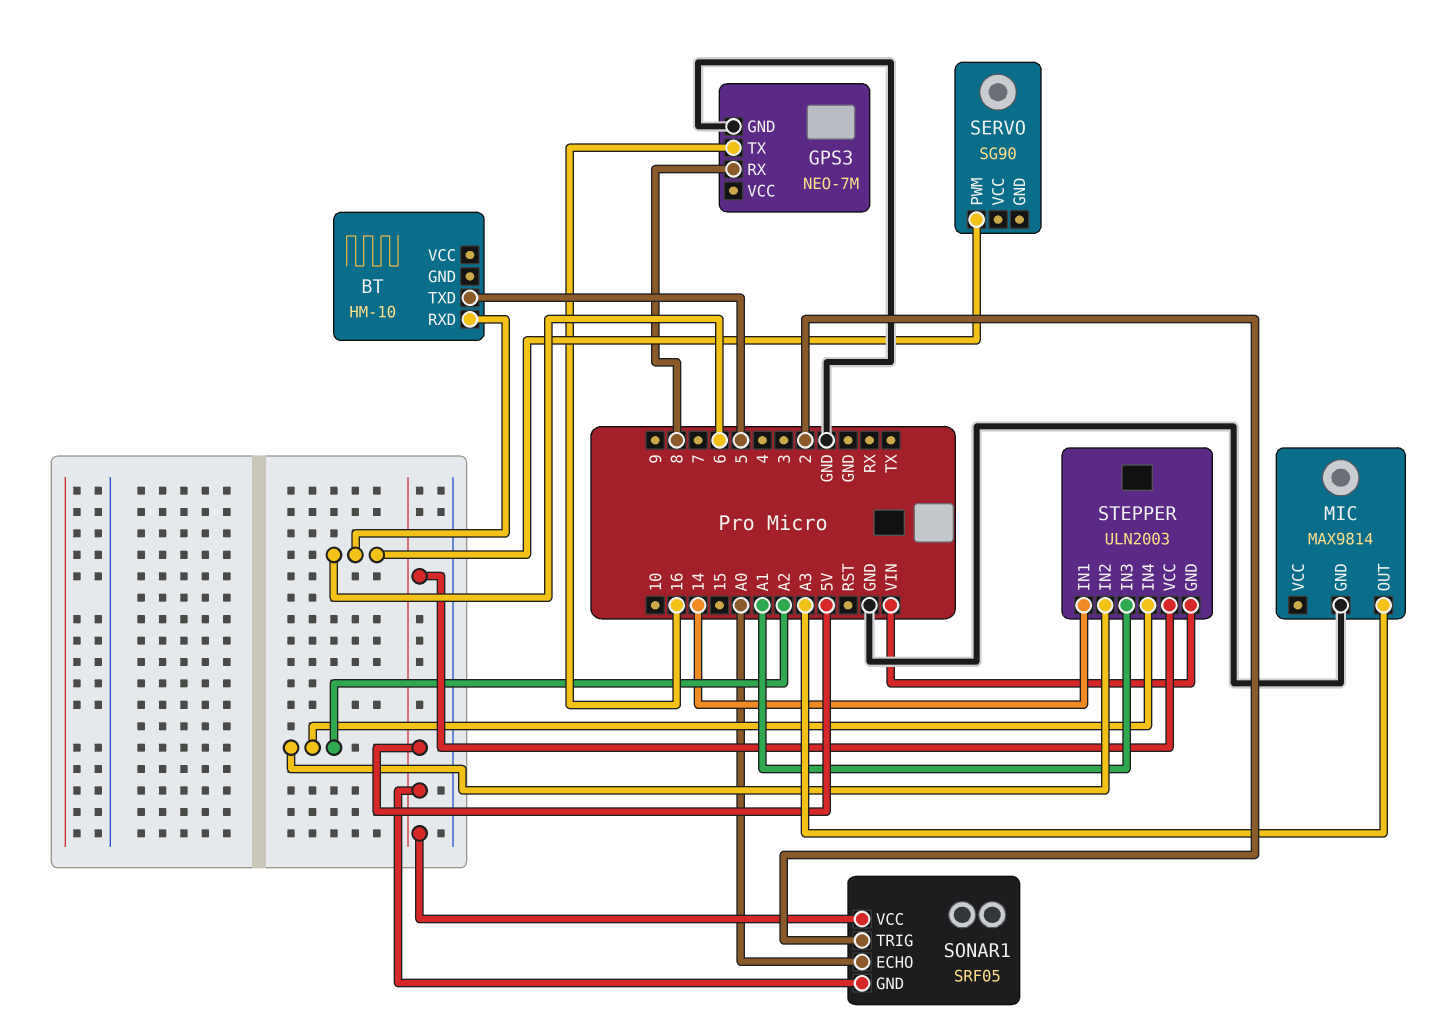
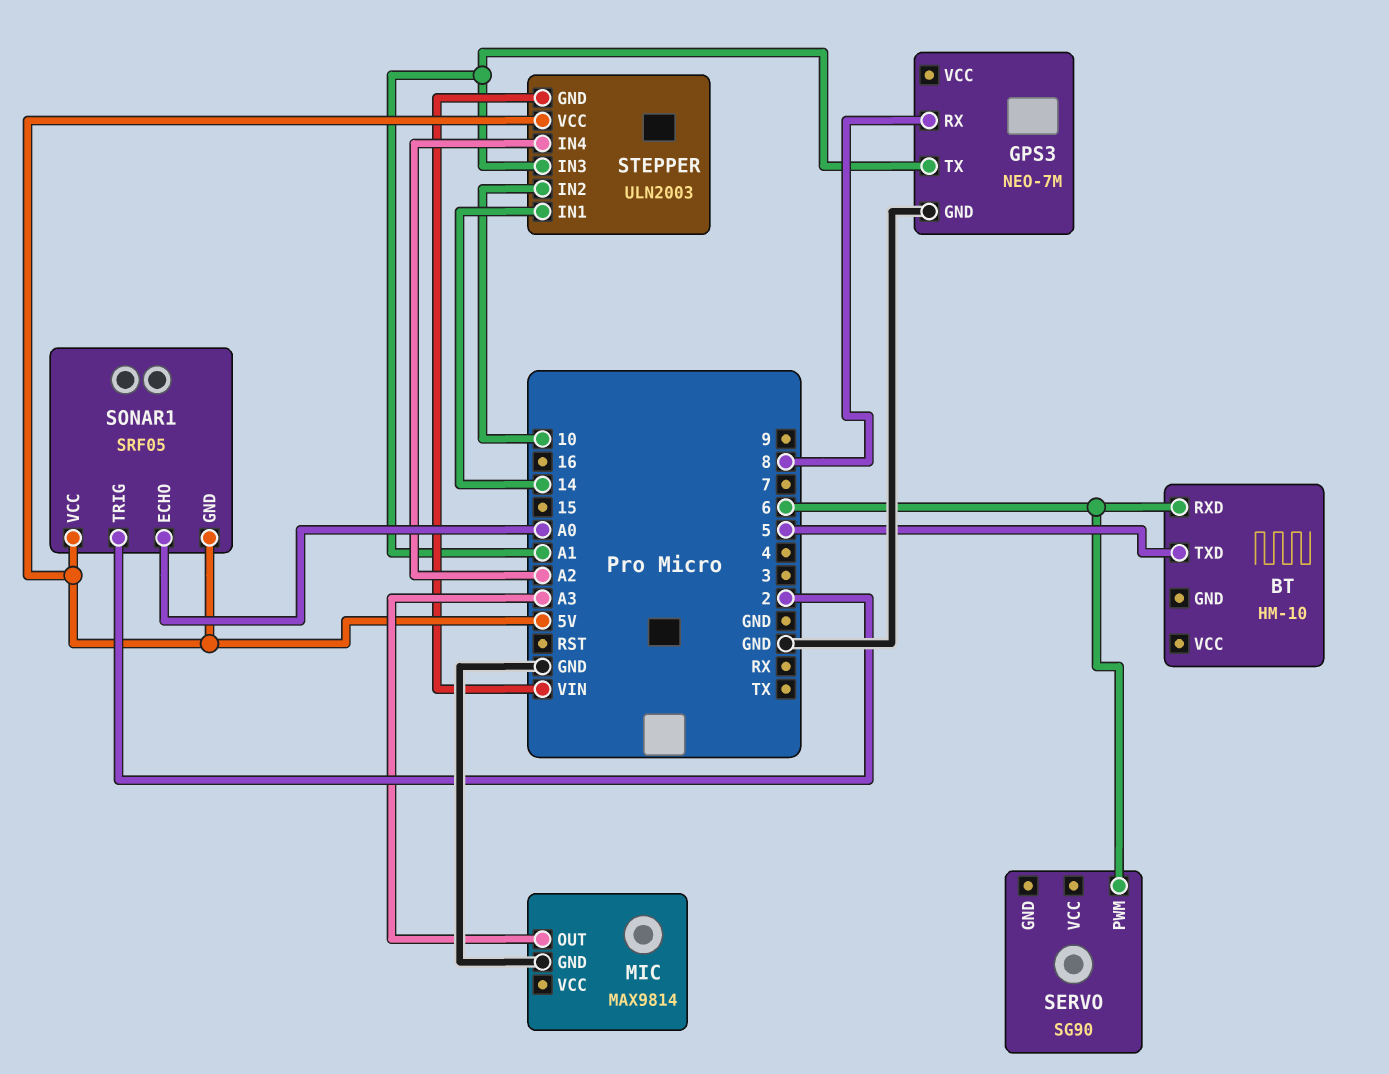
GPS3 pin TX: 16 -> A1
STEPPER pin IN2: A2 -> 10

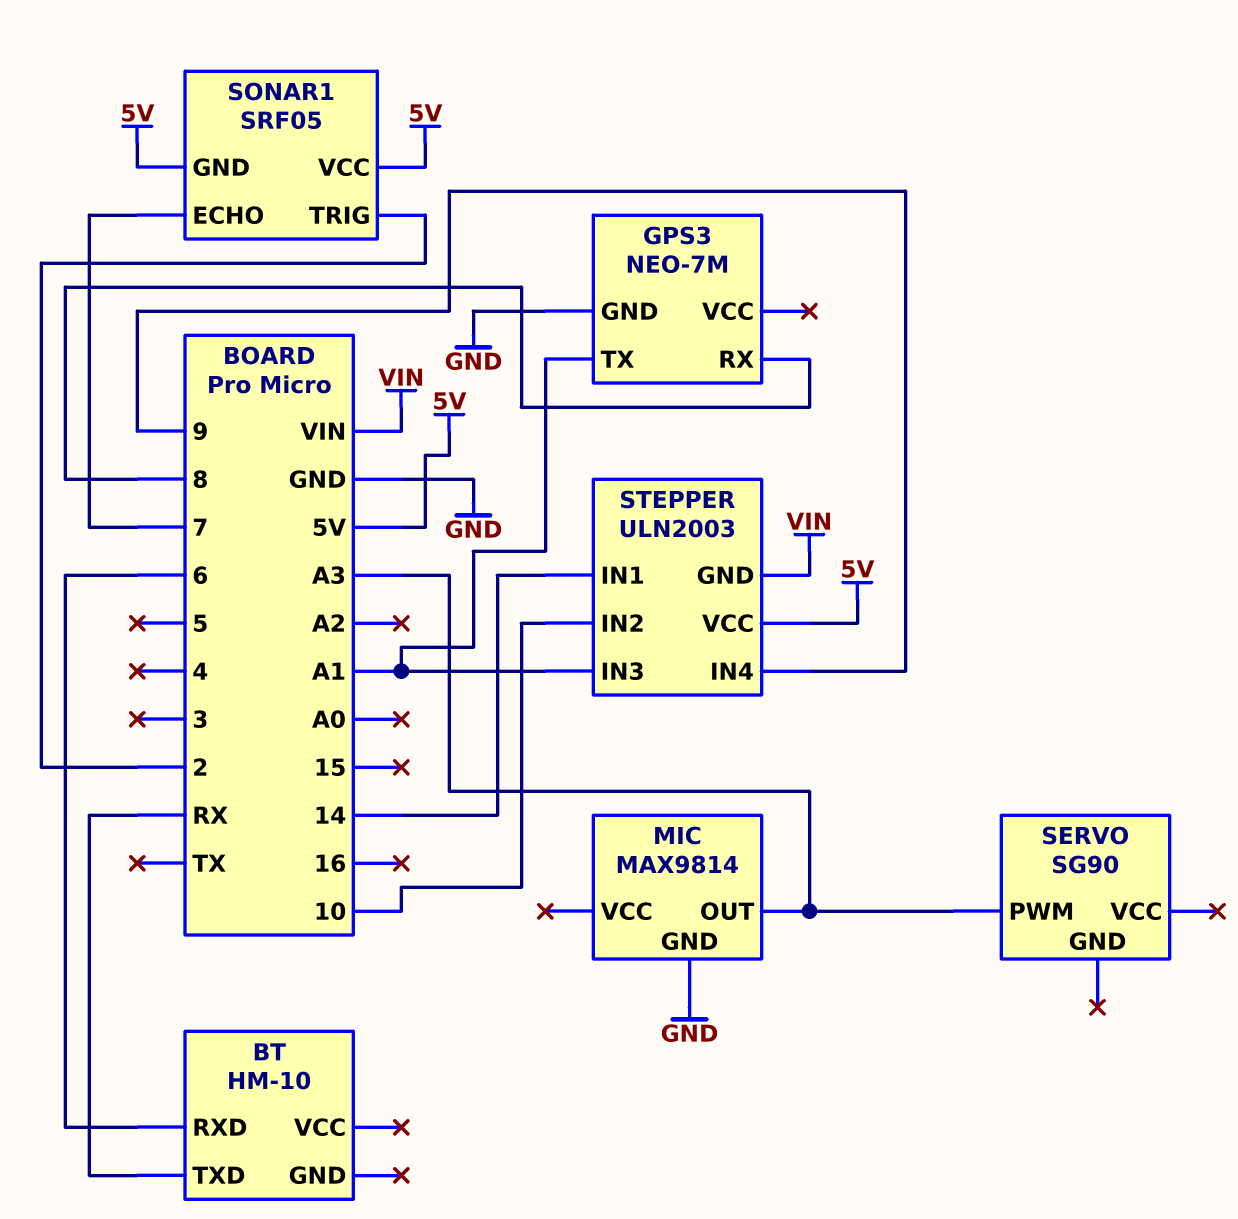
BT pin TXD: 5 -> RX
SERVO pin PWM: 6 -> A3
SONAR1 pin ECHO: A0 -> 7
STEPPER pin IN4: A2 -> 9

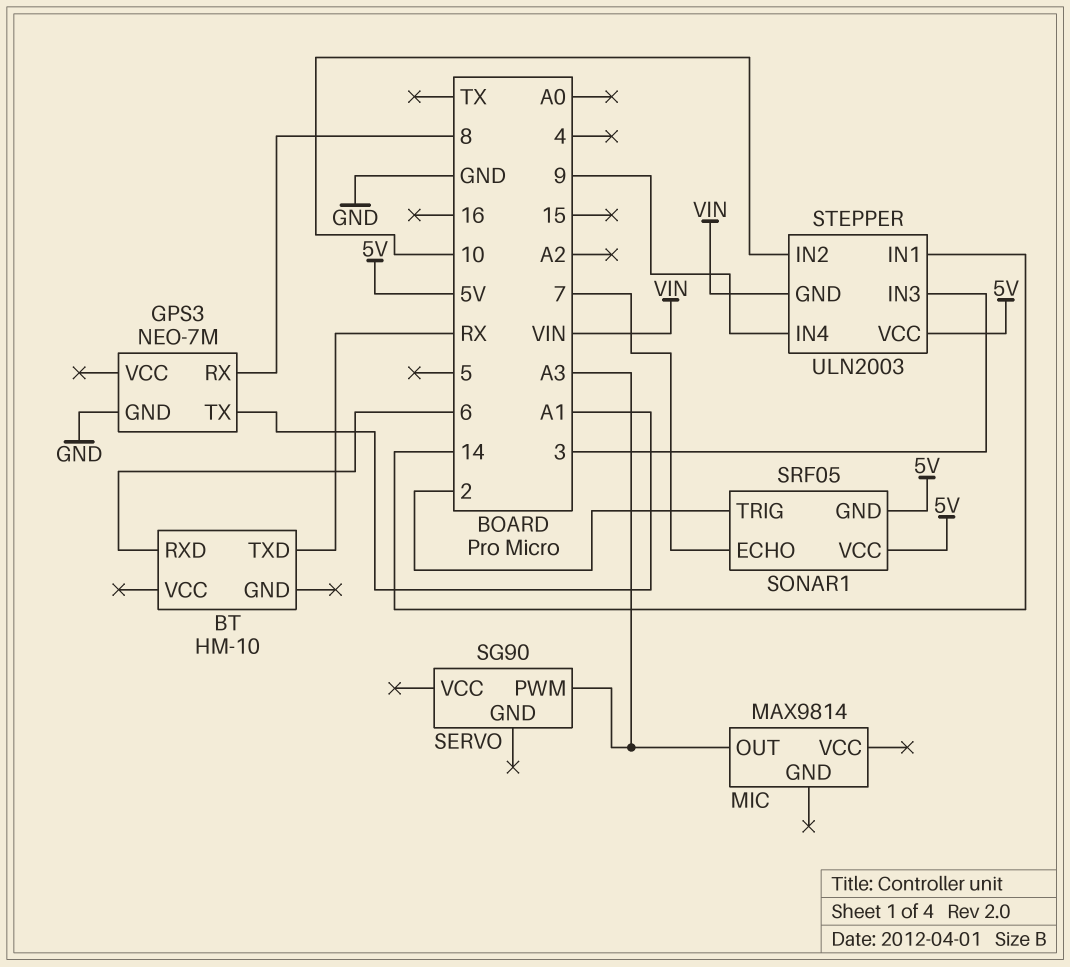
MIC pin GND: GND -> none
STEPPER pin IN3: A1 -> 3

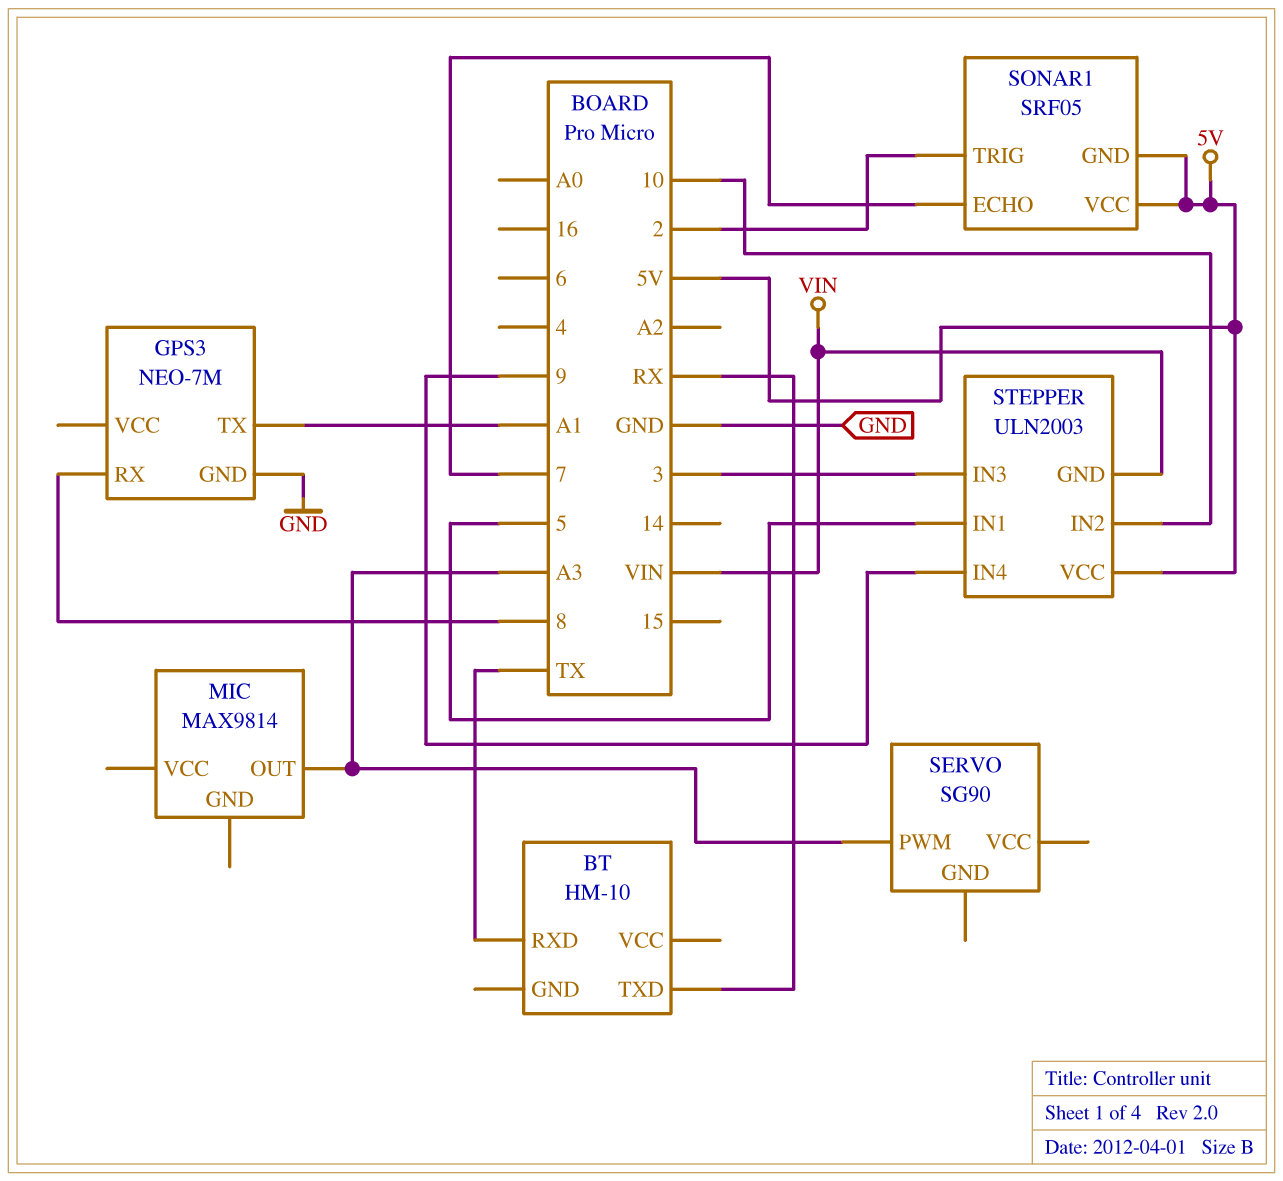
BT pin RXD: 6 -> TX
STEPPER pin IN1: 14 -> 5

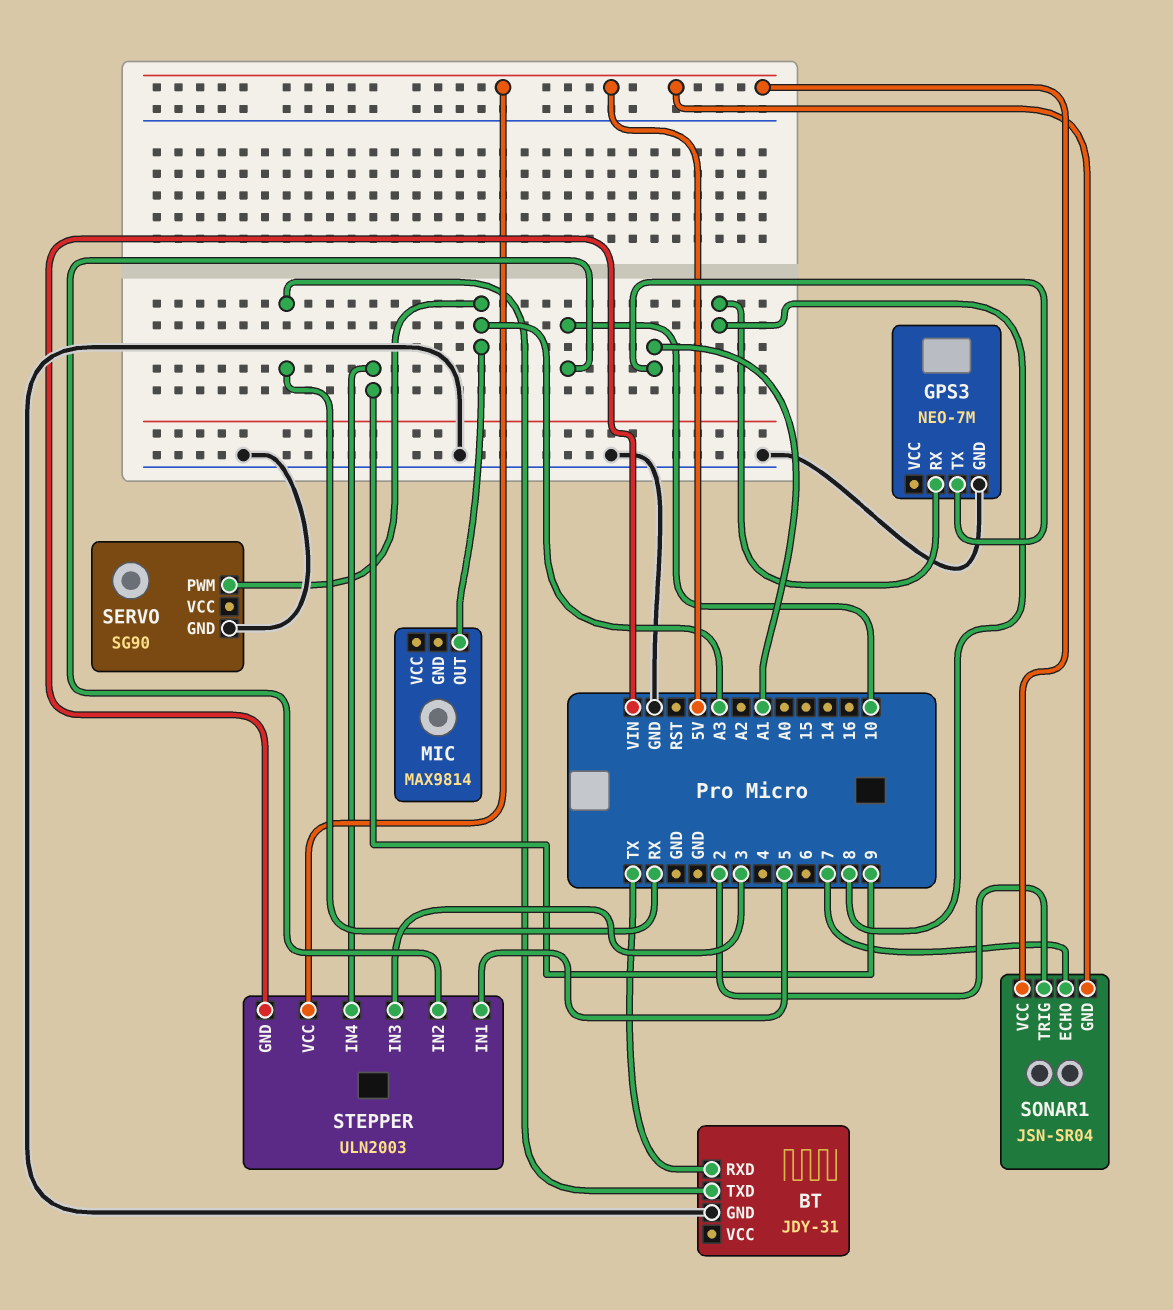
BT: HM-10 -> JDY-31
BT pin GND: none -> GND
SERVO pin GND: none -> GND
SONAR1: SRF05 -> JSN-SR04

